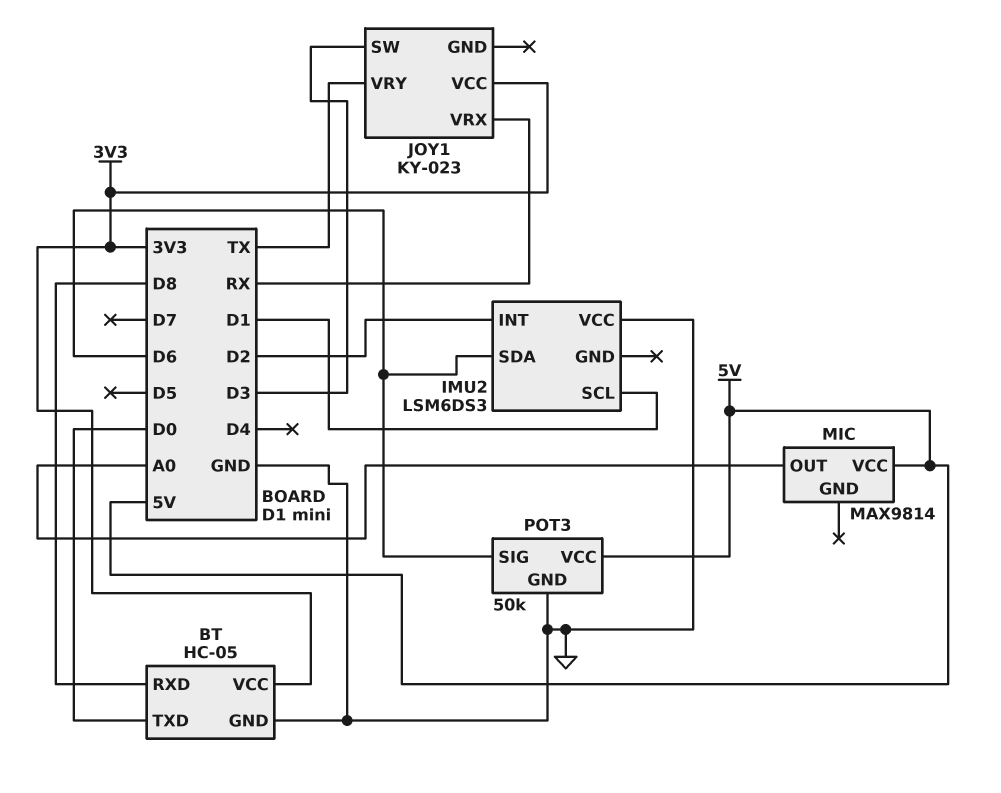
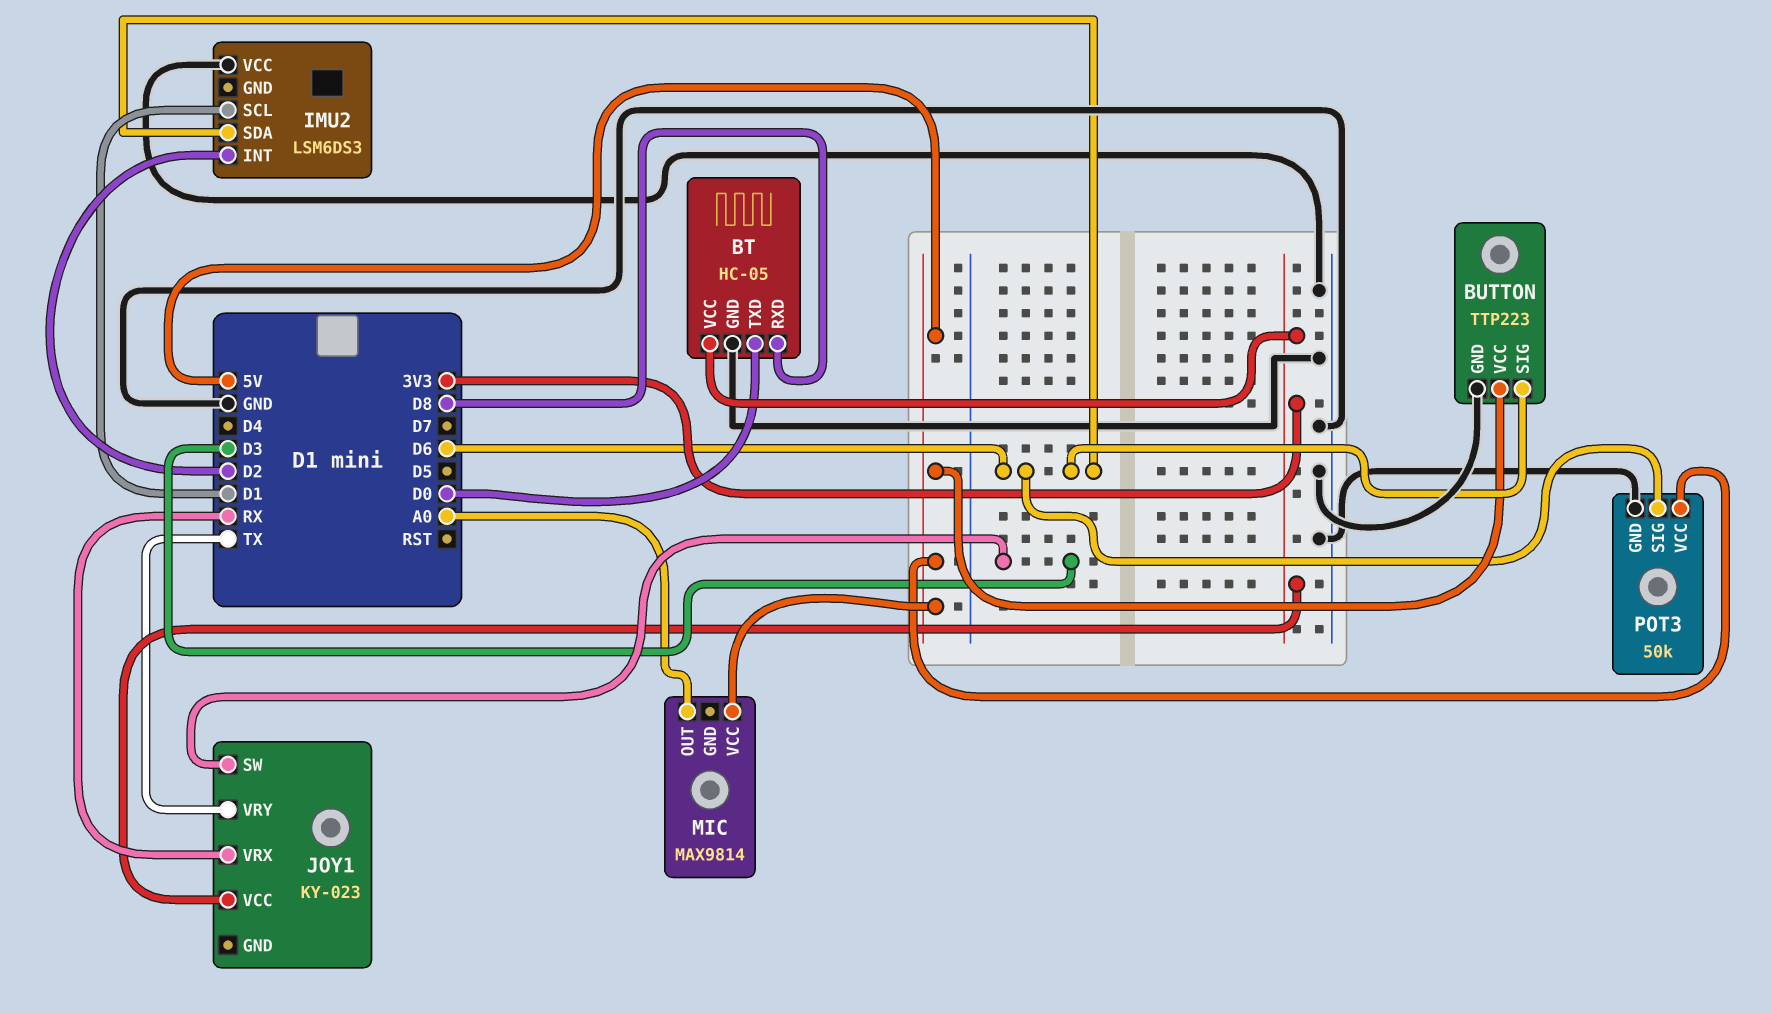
BUTTON: none -> TTP223
BUTTON pin GND: none -> GND
BUTTON pin SIG: none -> D6
BUTTON pin VCC: none -> 5V

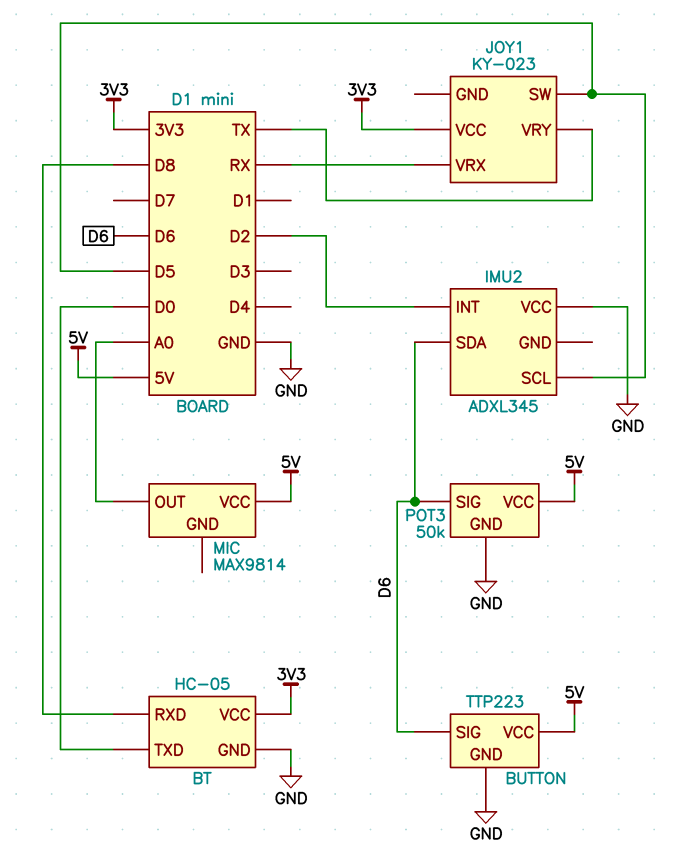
IMU2: LSM6DS3 -> ADXL345
IMU2 pin SCL: D1 -> D5
JOY1 pin SW: D3 -> D5

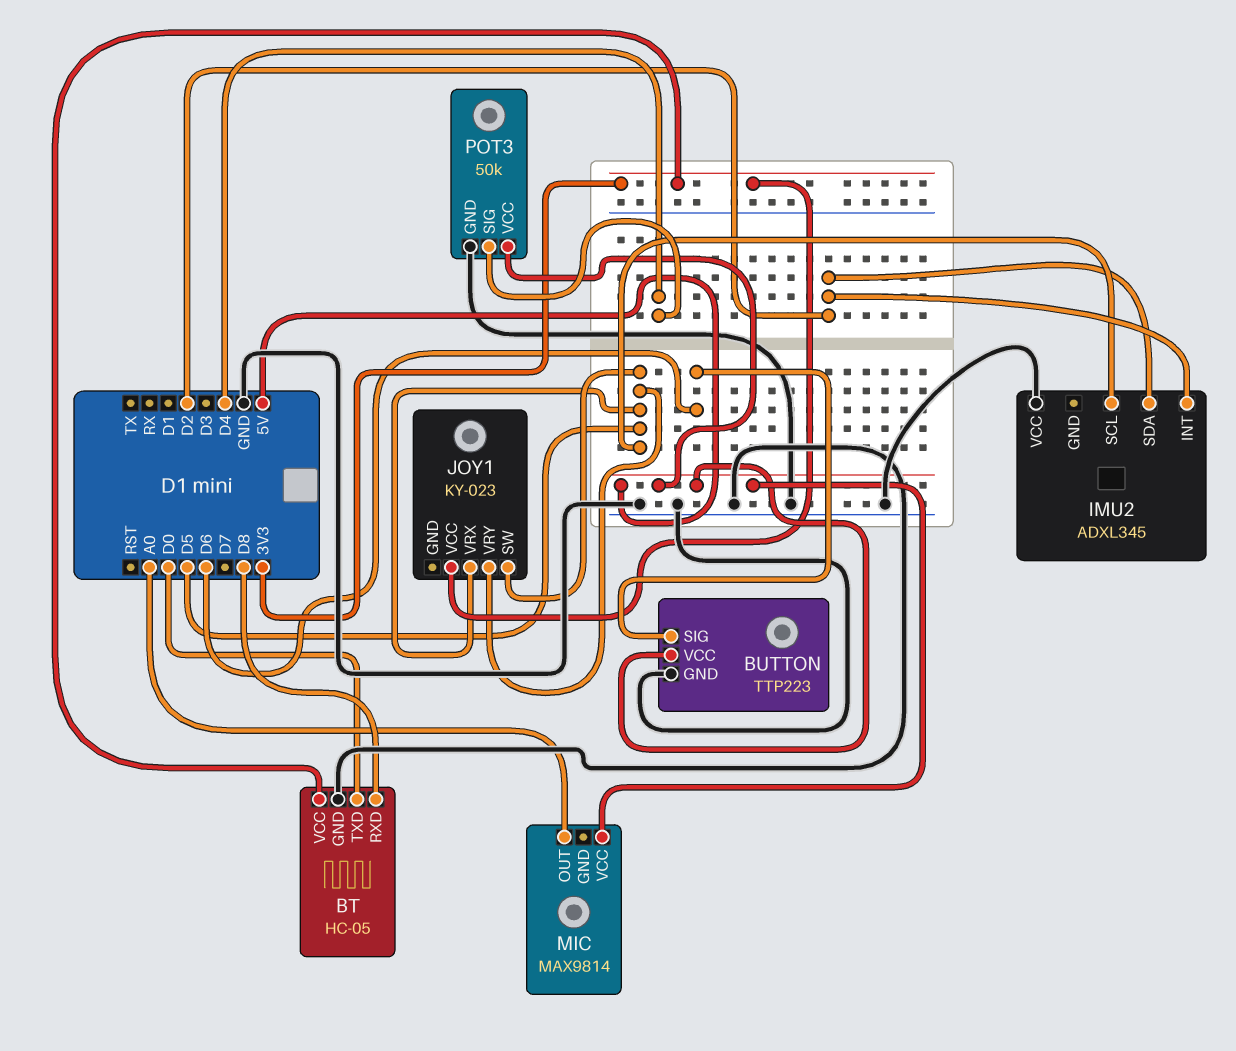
IMU2 pin SDA: D6 -> D2
JOY1 pin VRX: RX -> D5
JOY1 pin VRY: TX -> D5
POT3 pin SIG: D6 -> D4

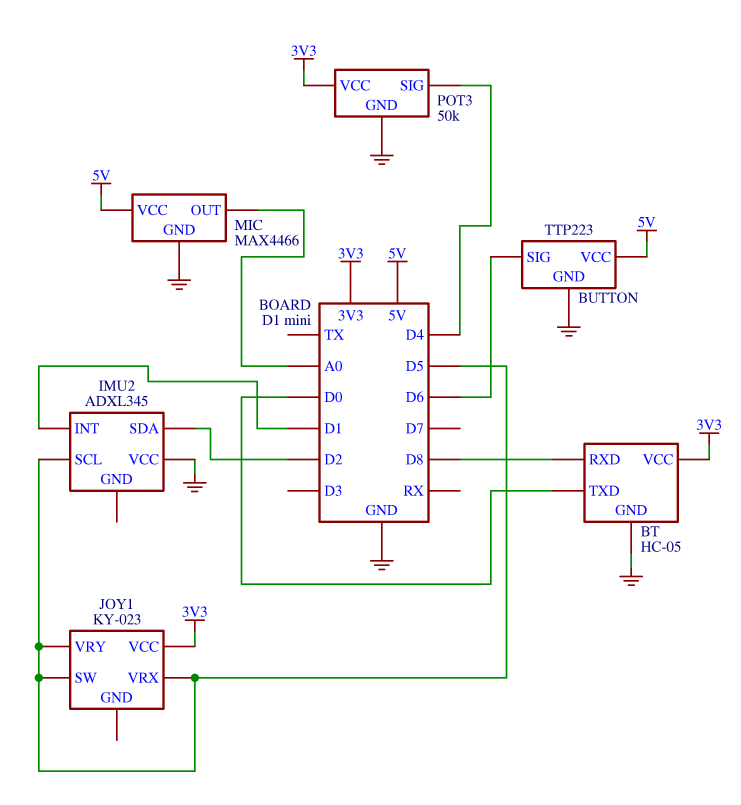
IMU2 pin INT: D2 -> D1
MIC: MAX9814 -> MAX4466
MIC pin GND: none -> GND
POT3 pin VCC: 5V -> 3V3

